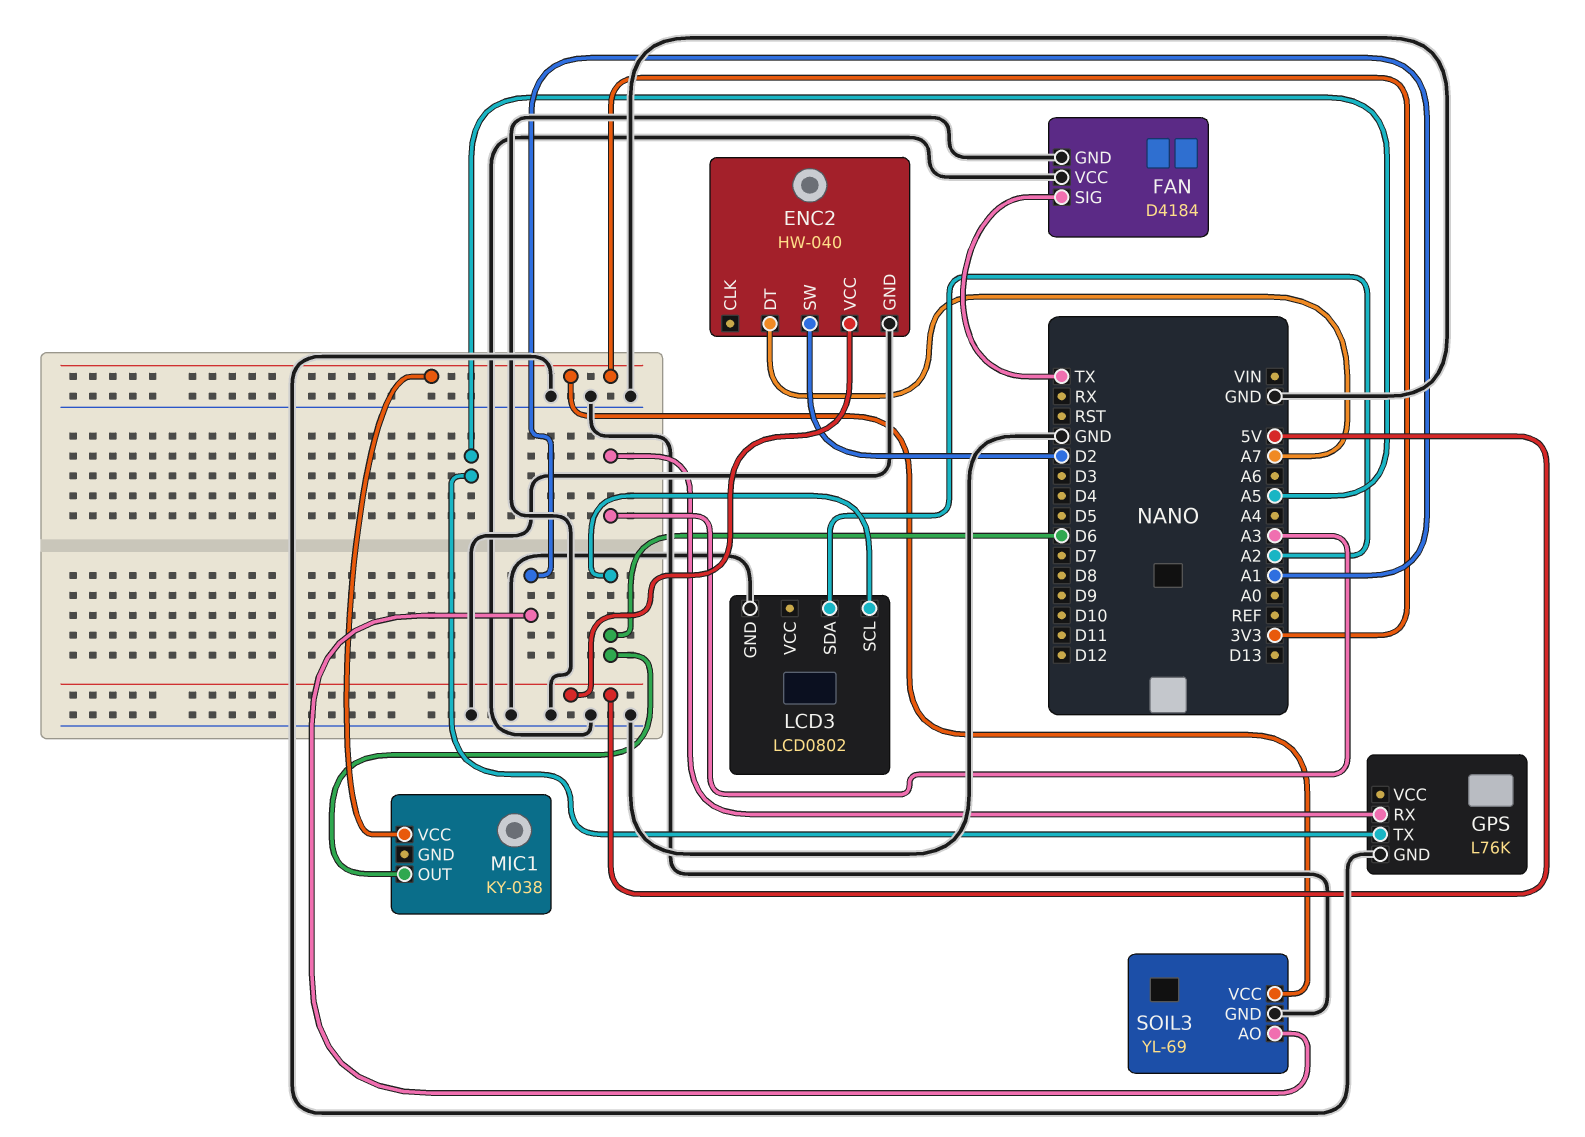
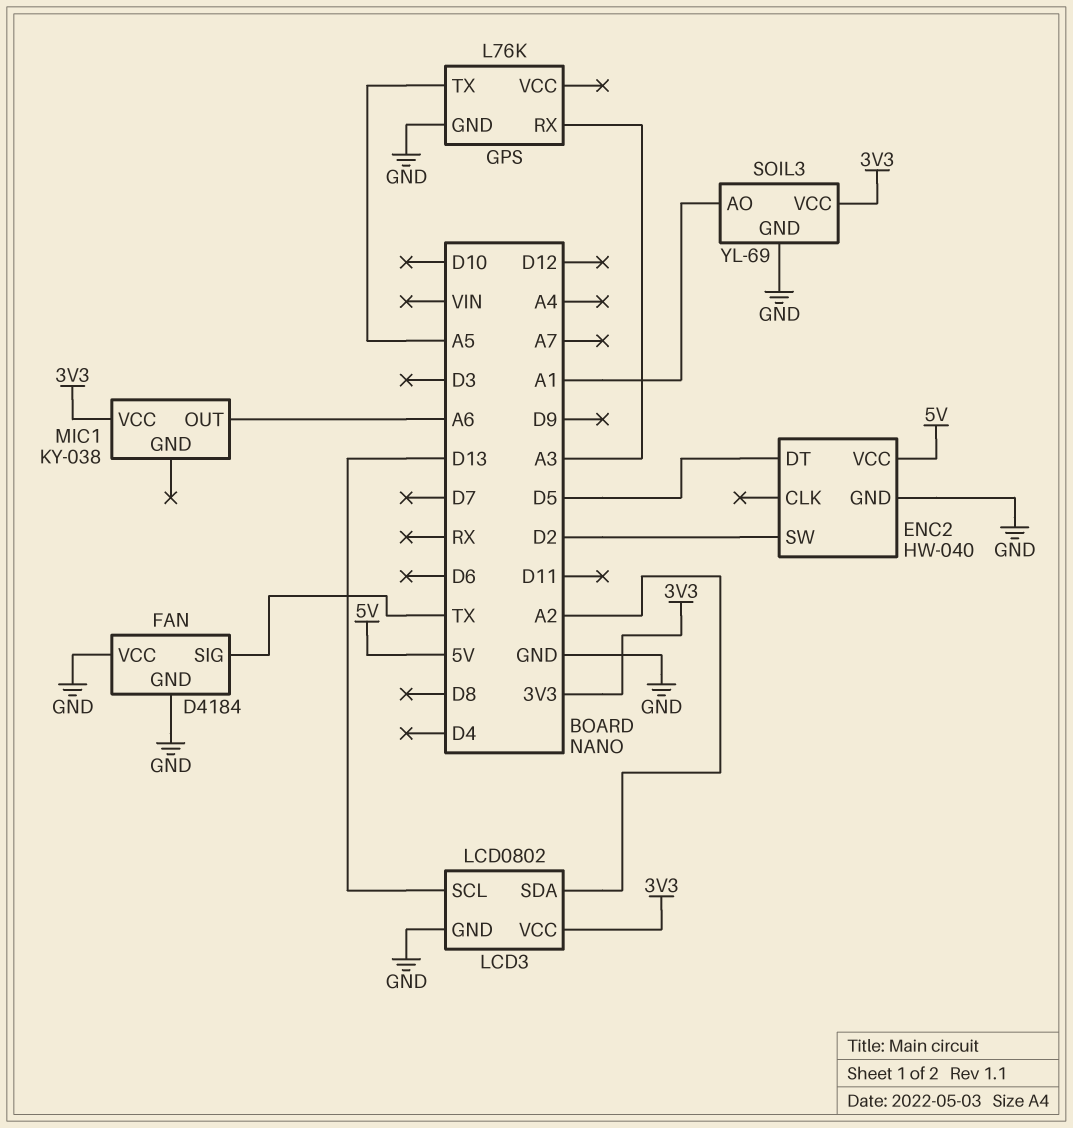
ENC2 pin DT: A7 -> D5
LCD3 pin SCL: D6 -> D13
LCD3 pin VCC: none -> 3V3
MIC1 pin OUT: D6 -> A6

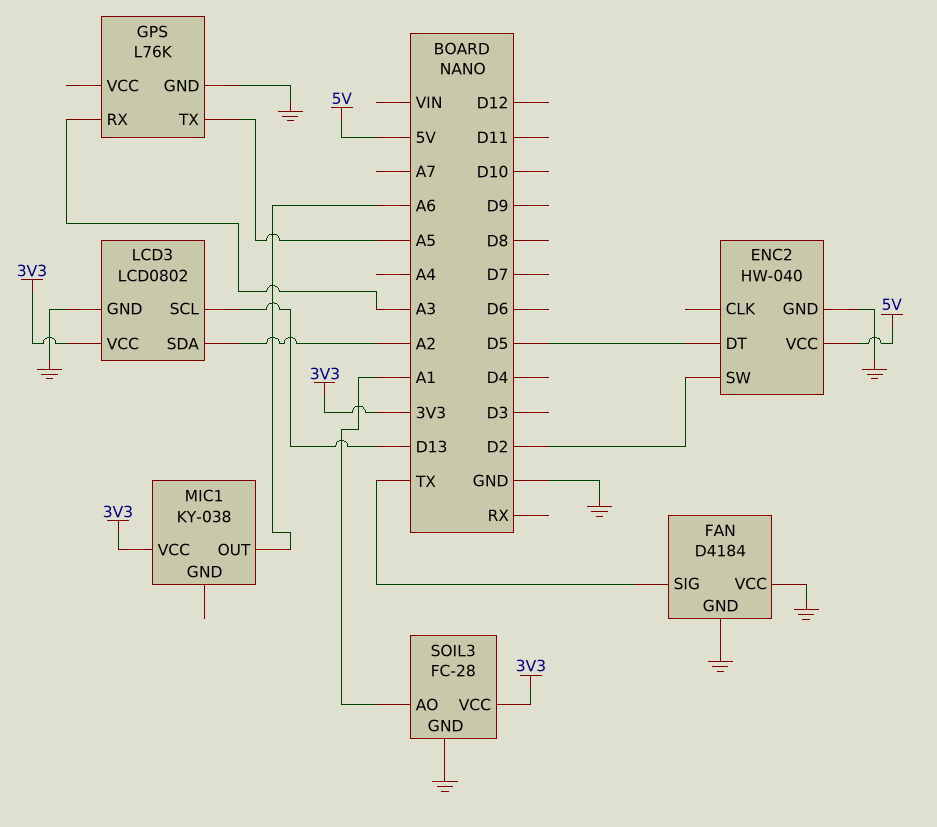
SOIL3: YL-69 -> FC-28

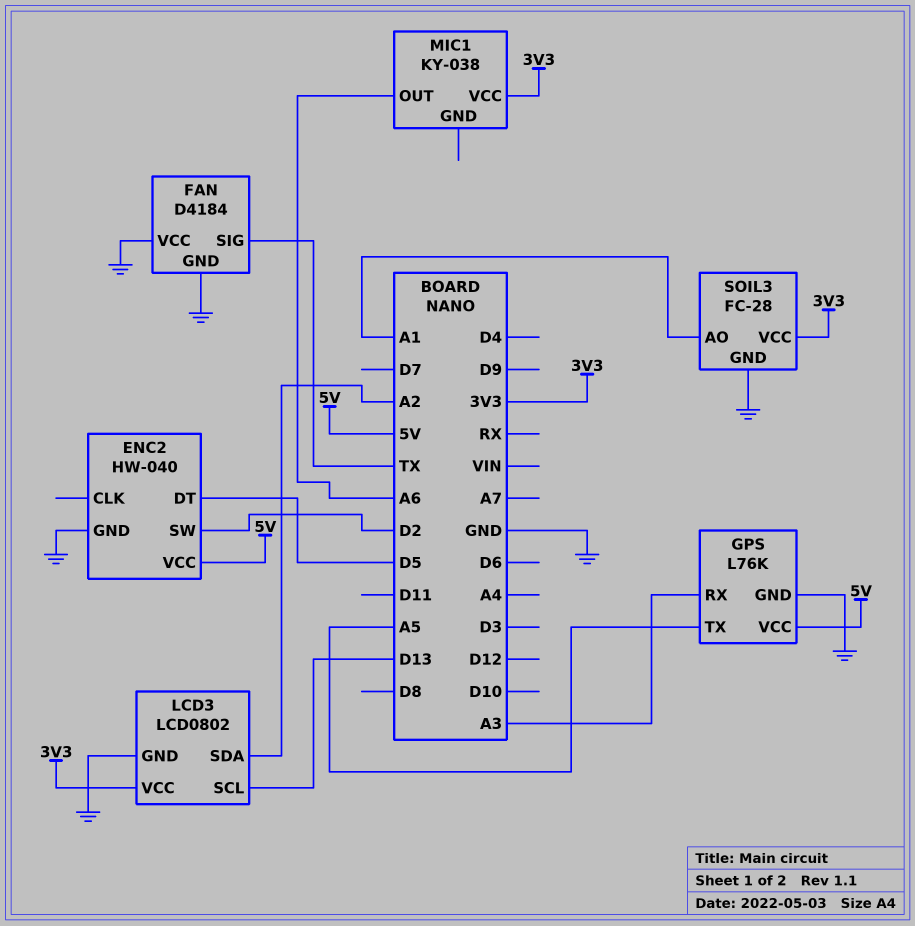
GPS pin VCC: none -> 5V

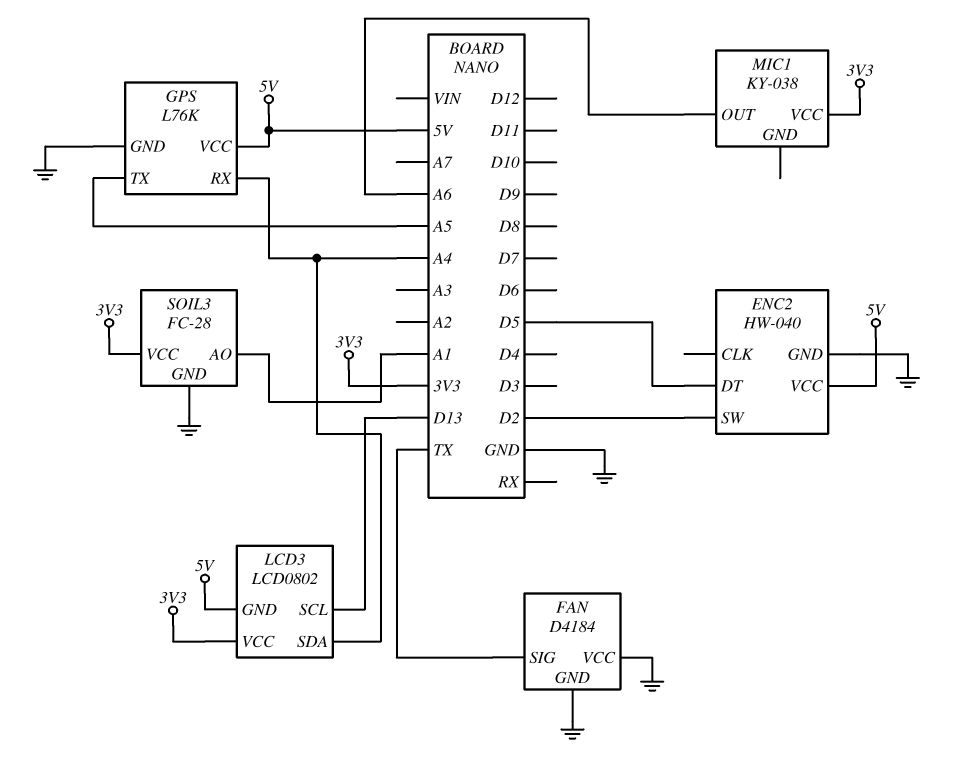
GPS pin RX: A3 -> A4
LCD3 pin GND: GND -> 5V
LCD3 pin SDA: A2 -> A4

